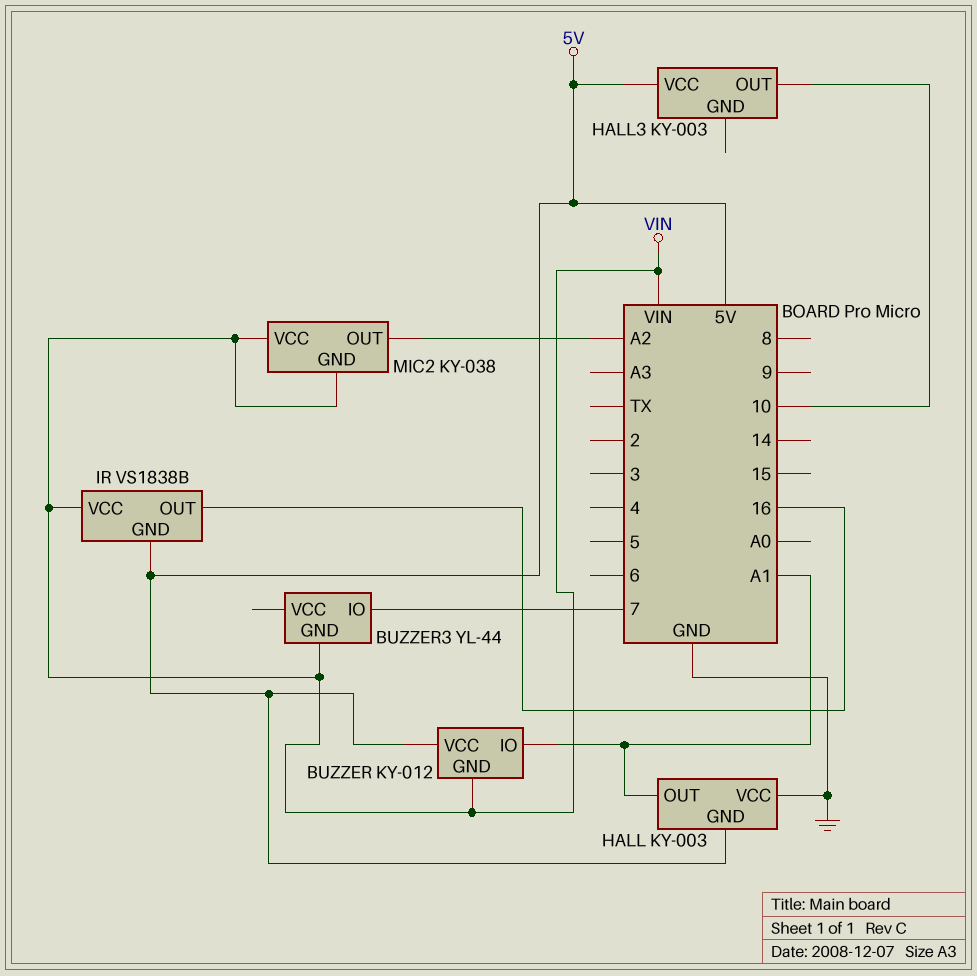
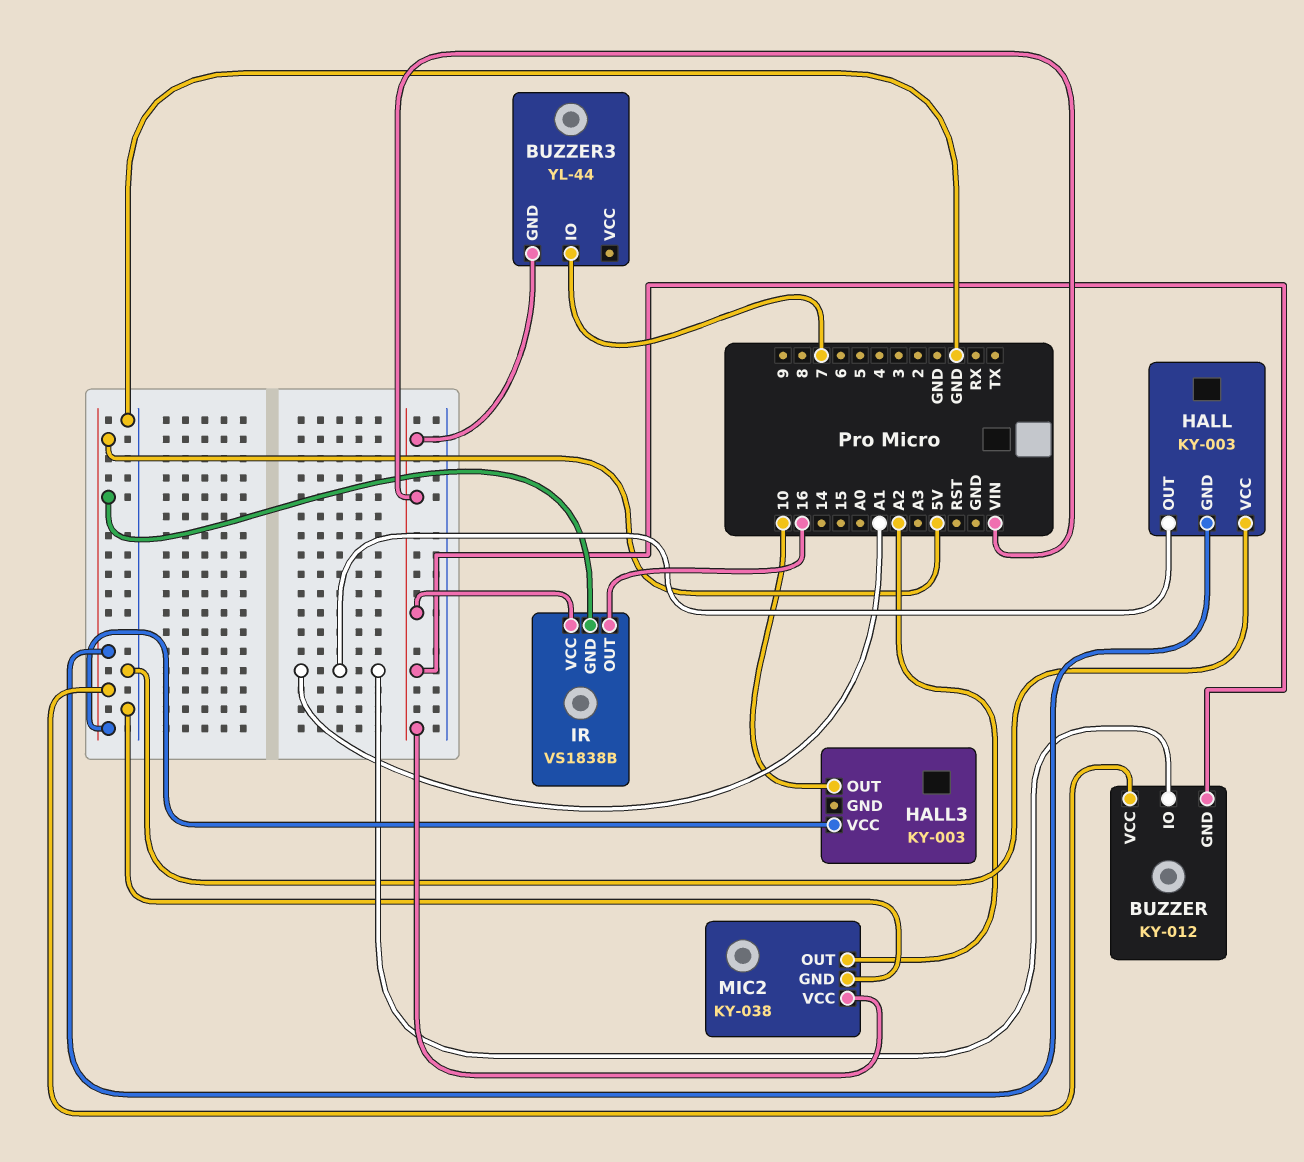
MIC2 pin GND: VIN -> GND

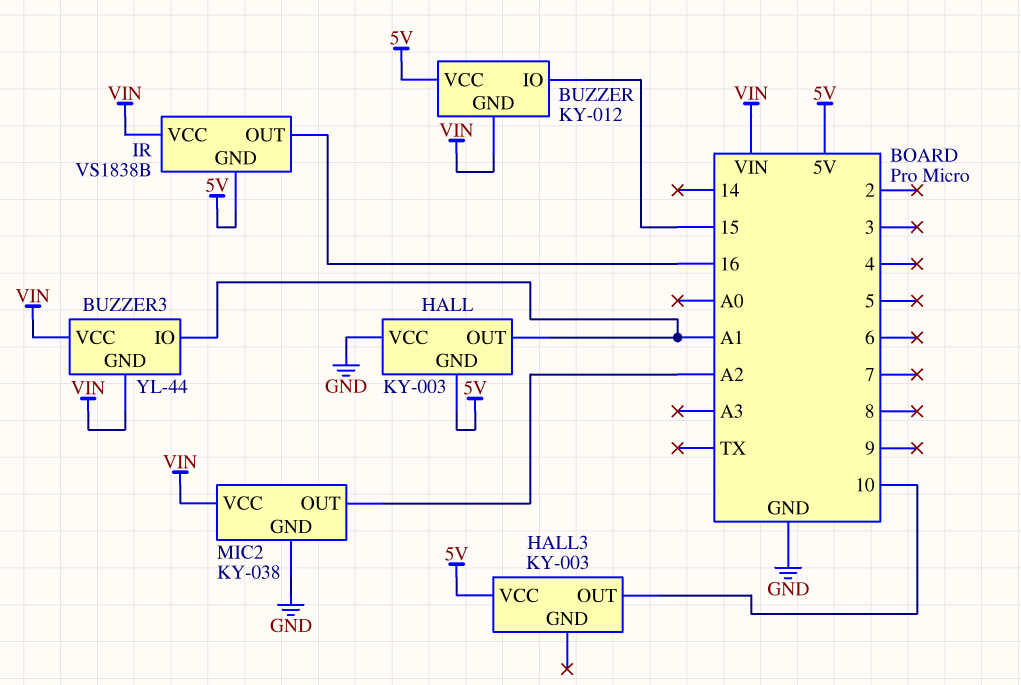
BUZZER pin IO: A1 -> 15
BUZZER3 pin IO: 7 -> A1
BUZZER3 pin VCC: none -> VIN

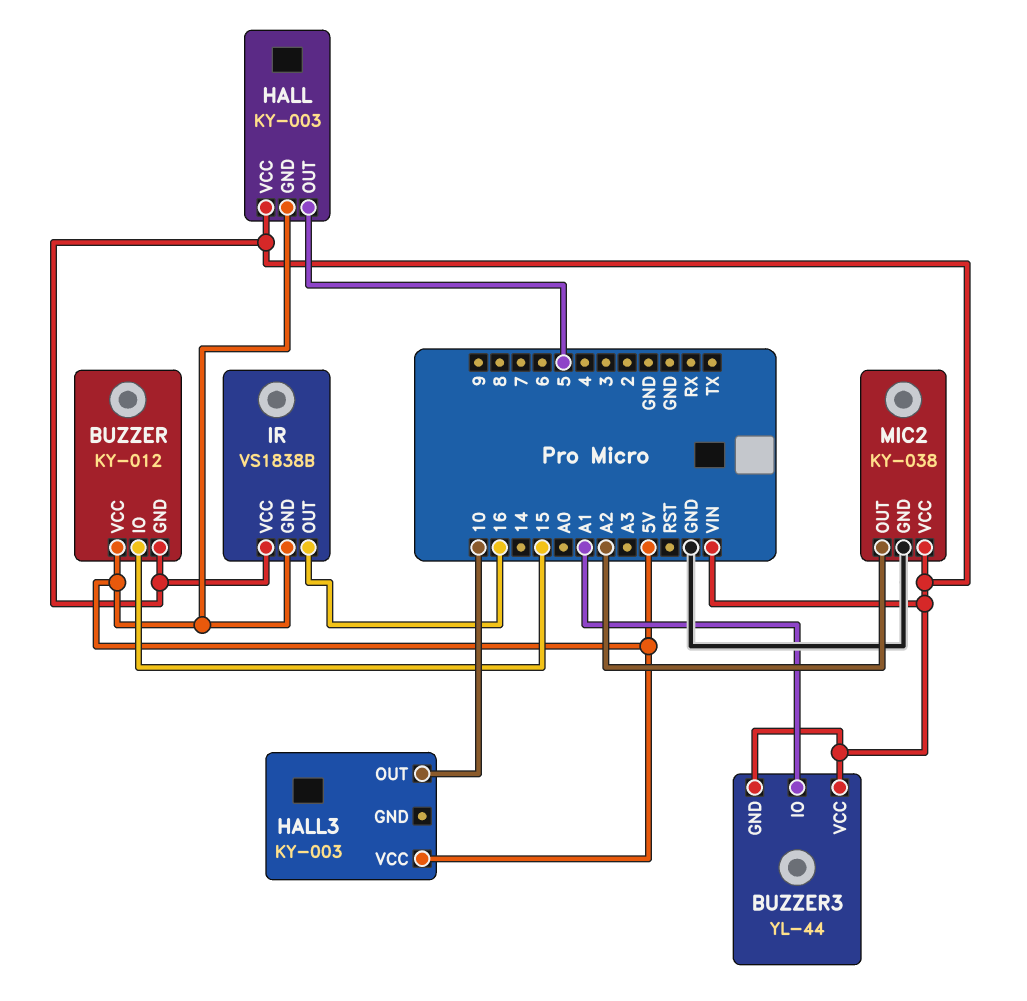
HALL pin OUT: A1 -> 5
HALL pin VCC: GND -> VIN

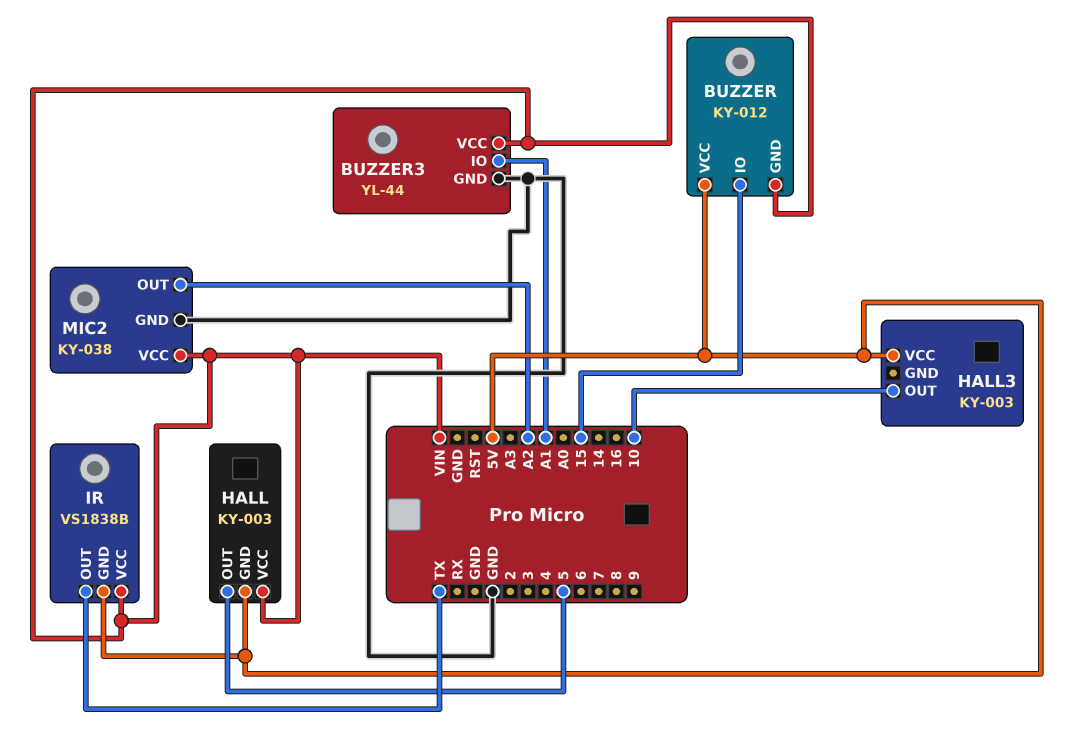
BUZZER3 pin GND: VIN -> GND
IR pin OUT: 16 -> TX

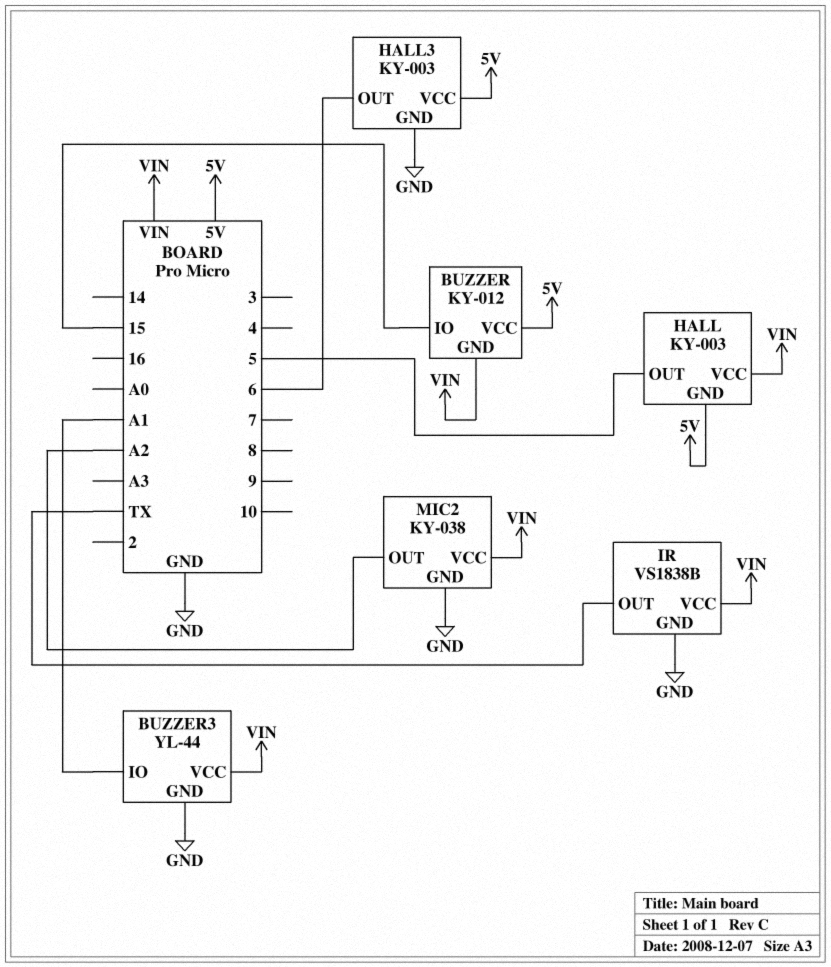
HALL3 pin GND: none -> GND
HALL3 pin OUT: 10 -> 6
IR pin GND: 5V -> GND

